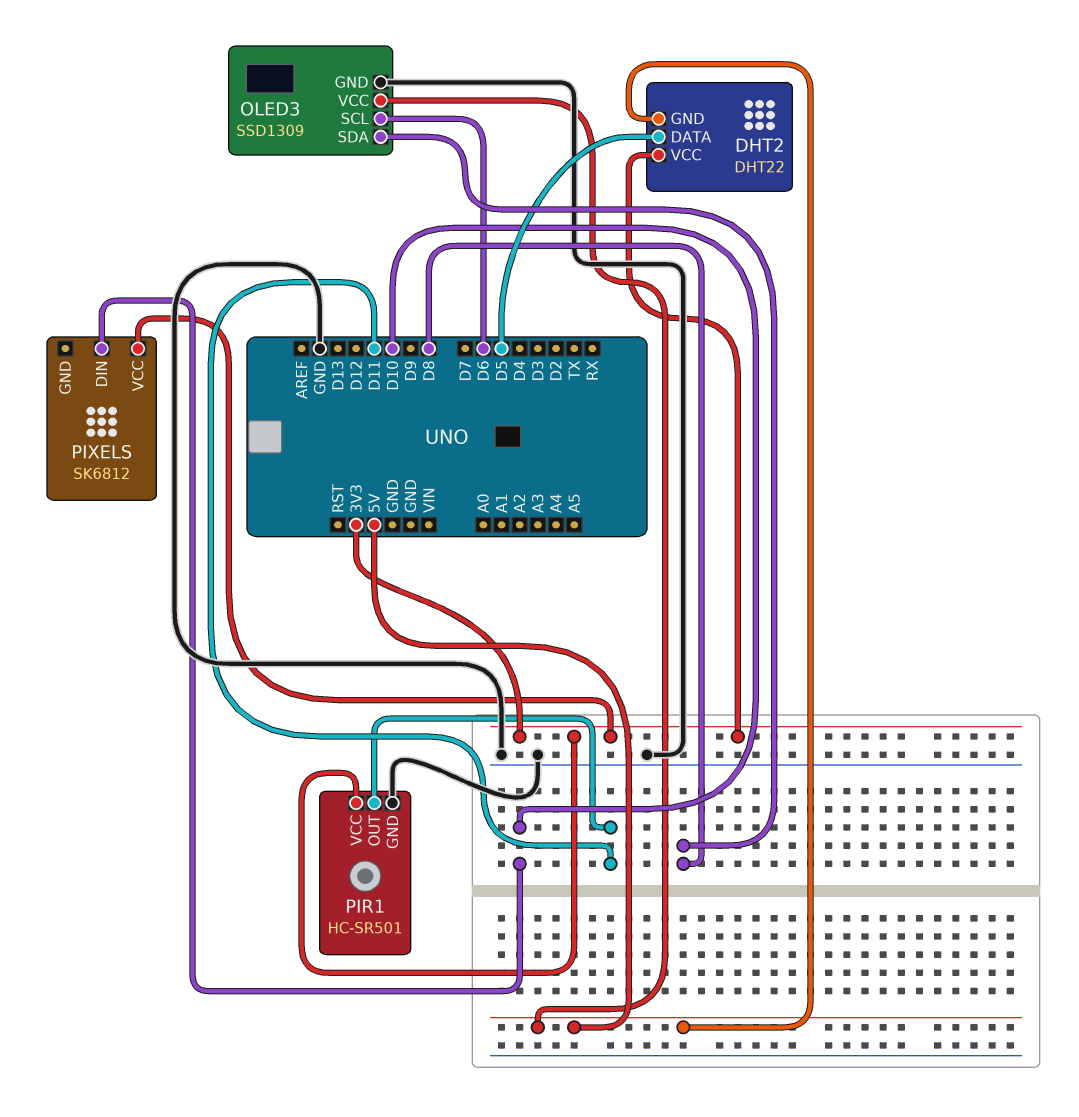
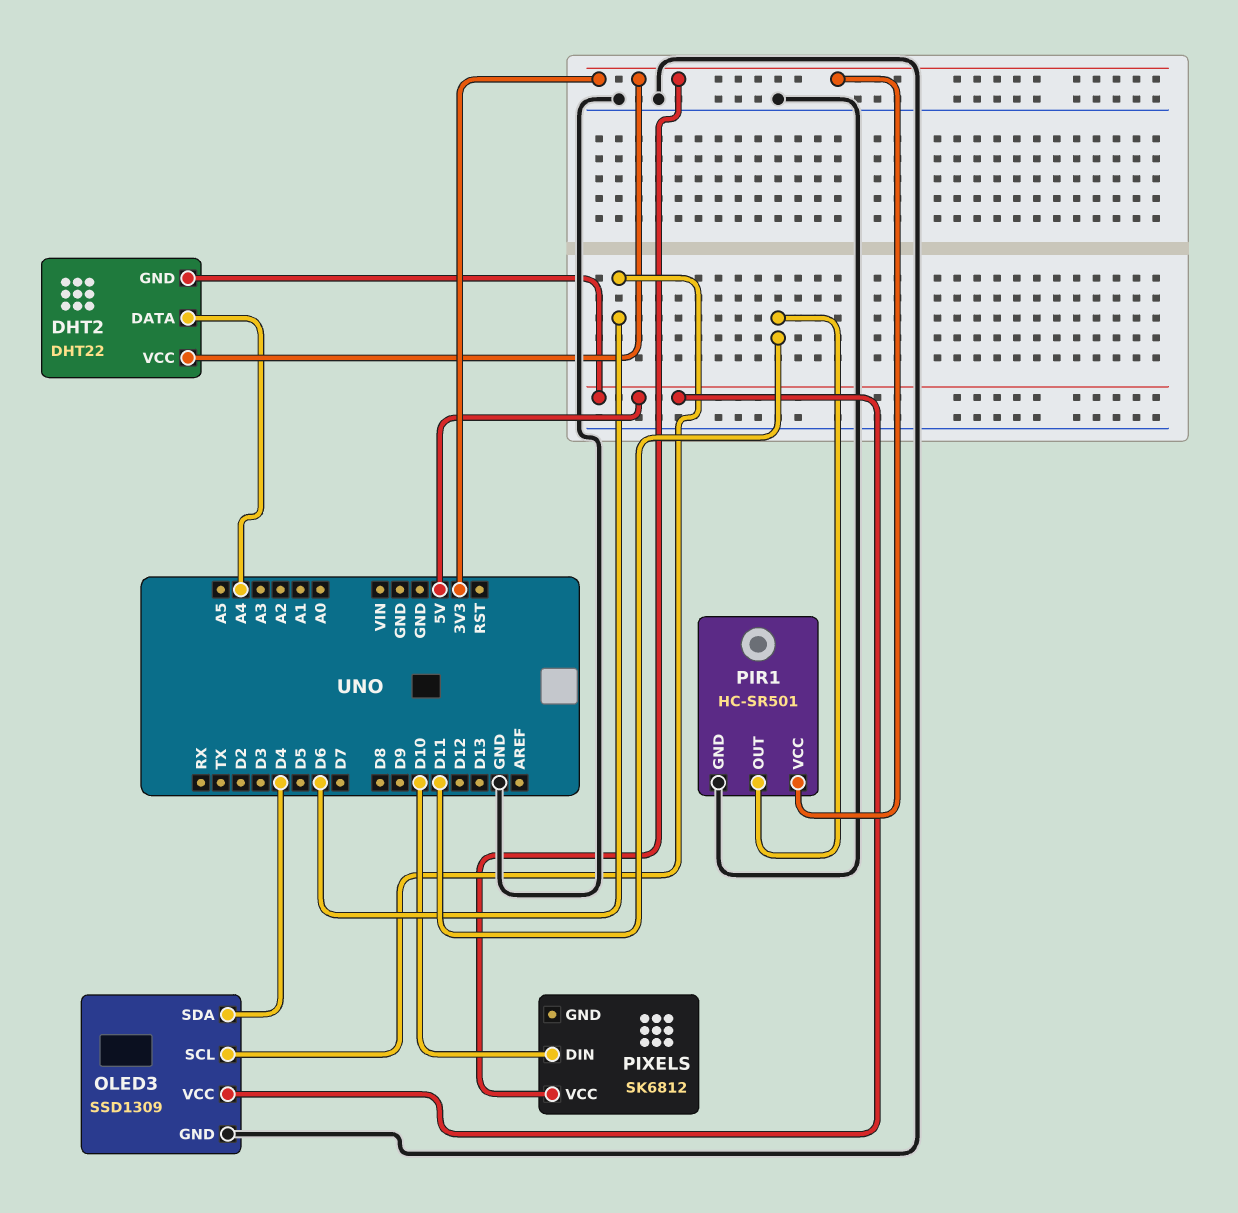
DHT2 pin DATA: D5 -> A4
OLED3 pin SDA: D8 -> D4

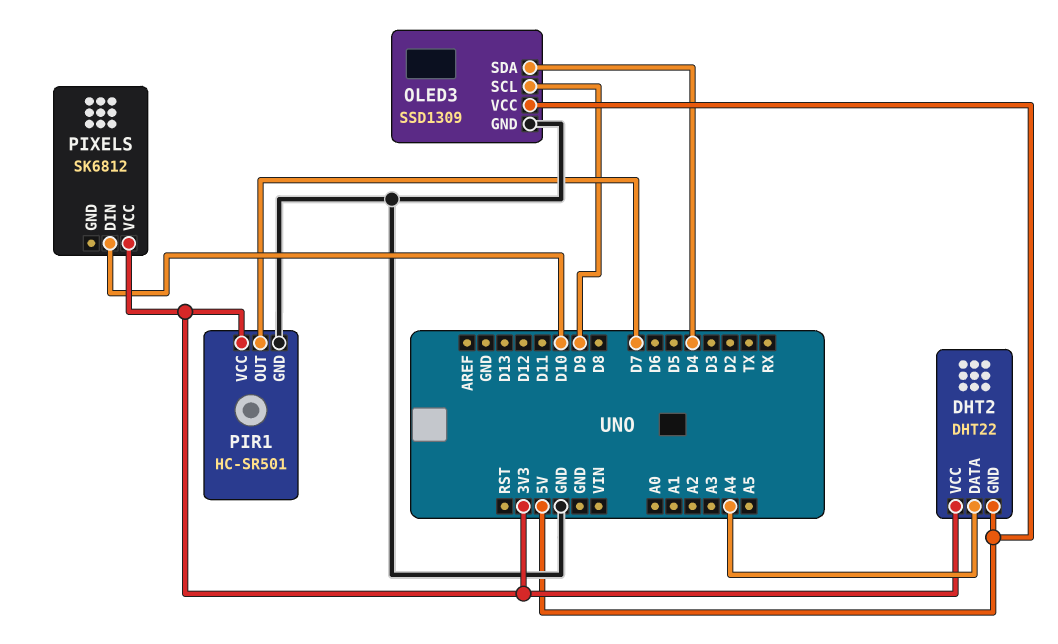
OLED3 pin SCL: D6 -> D9
PIR1 pin OUT: D11 -> D7

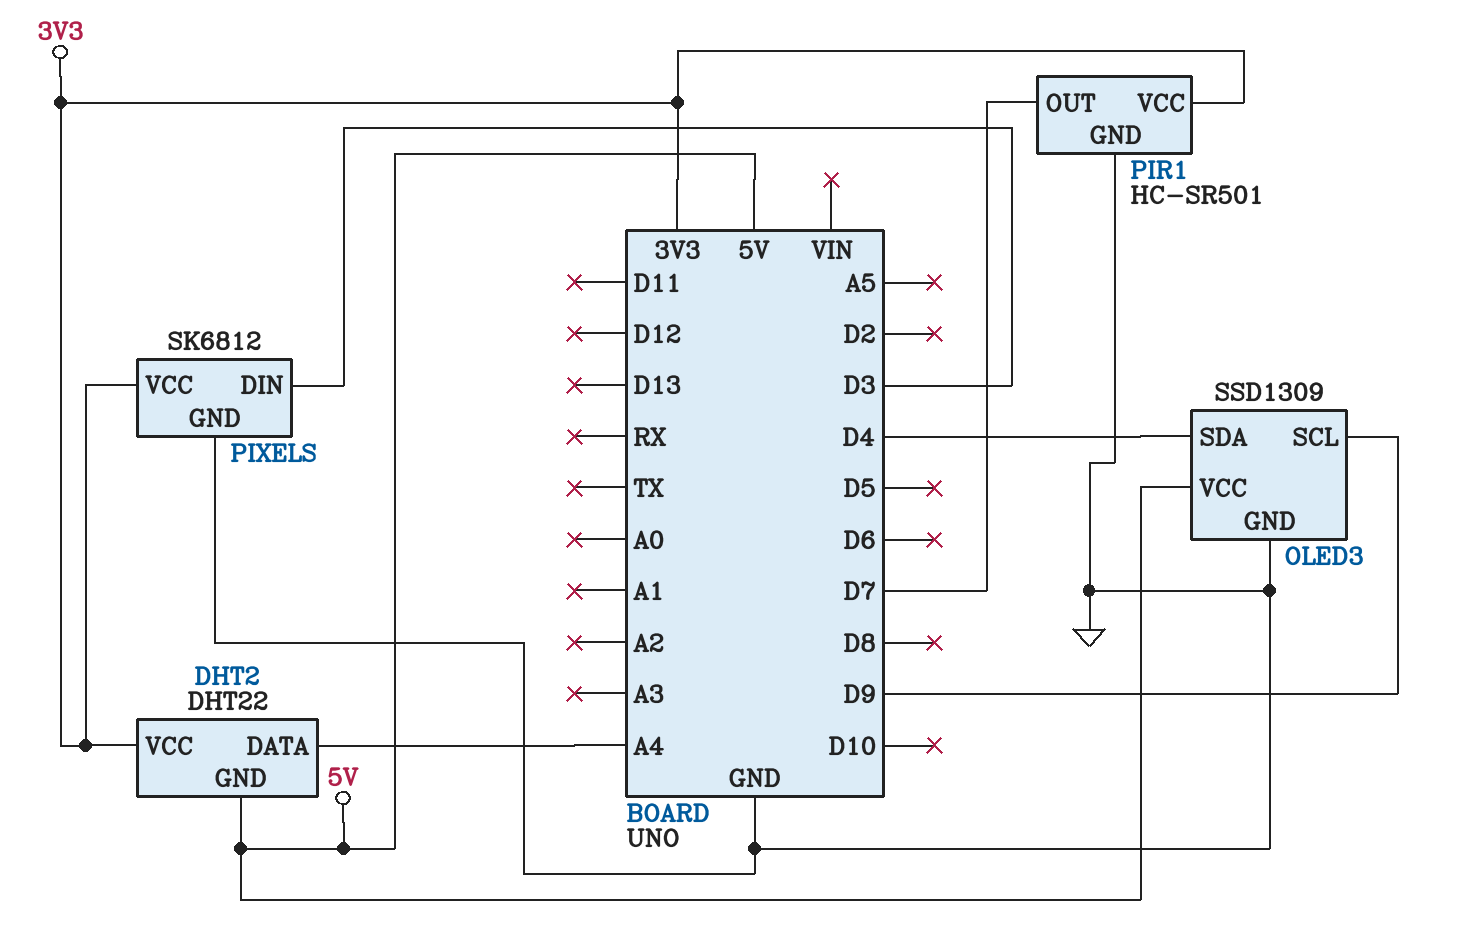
PIXELS pin DIN: D10 -> D3
PIXELS pin GND: none -> GND

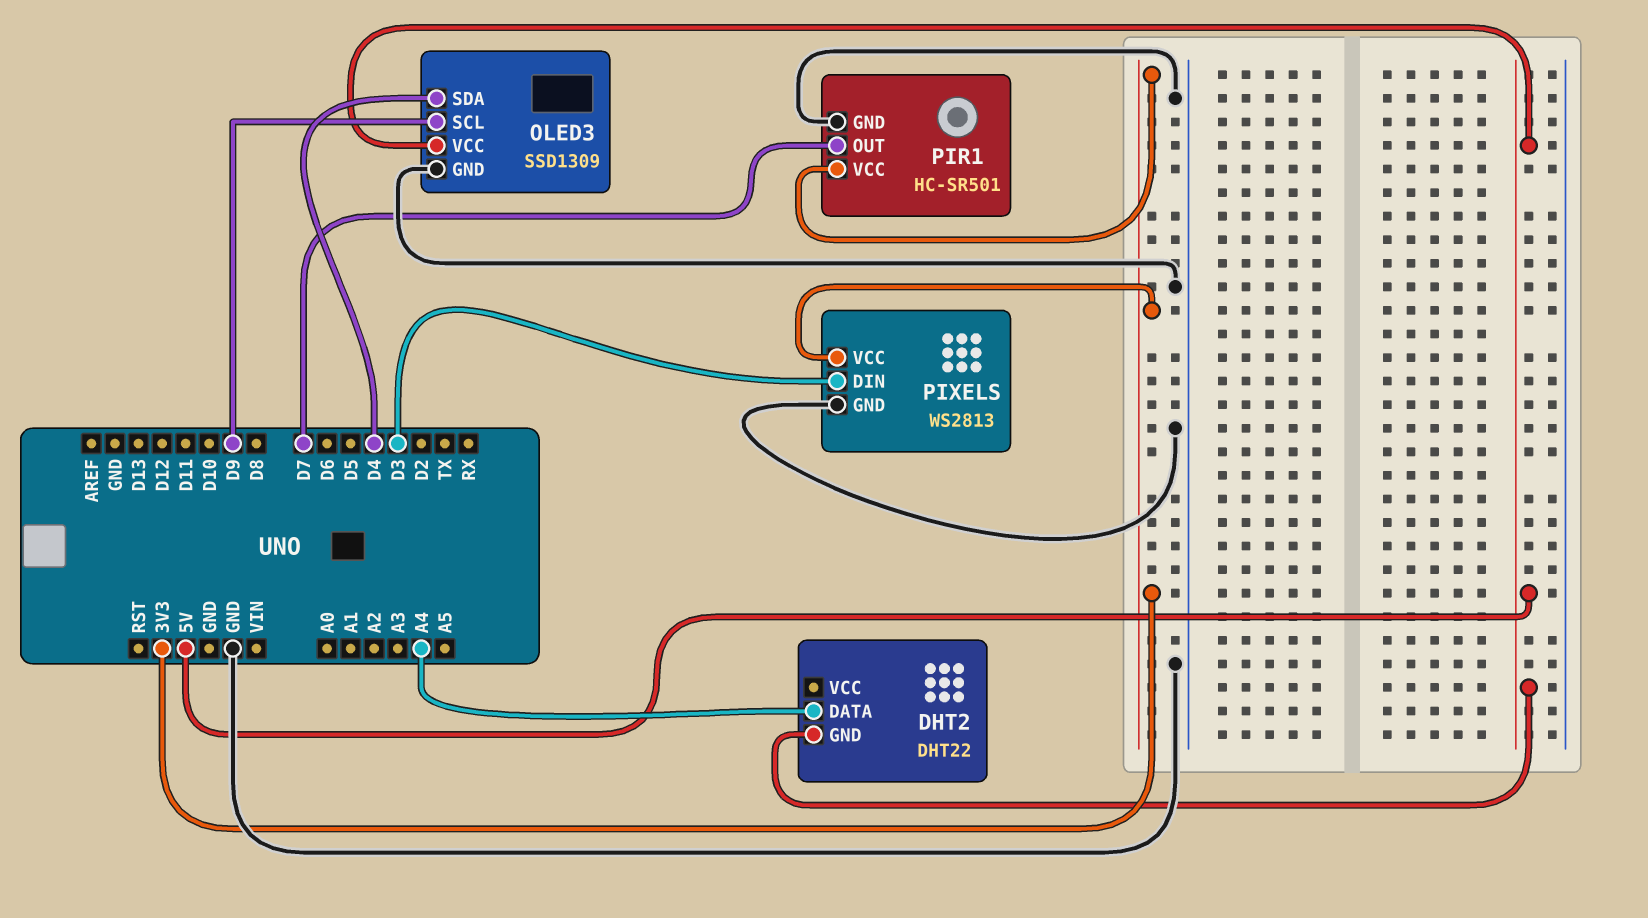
DHT2 pin VCC: 3V3 -> none
PIXELS: SK6812 -> WS2813

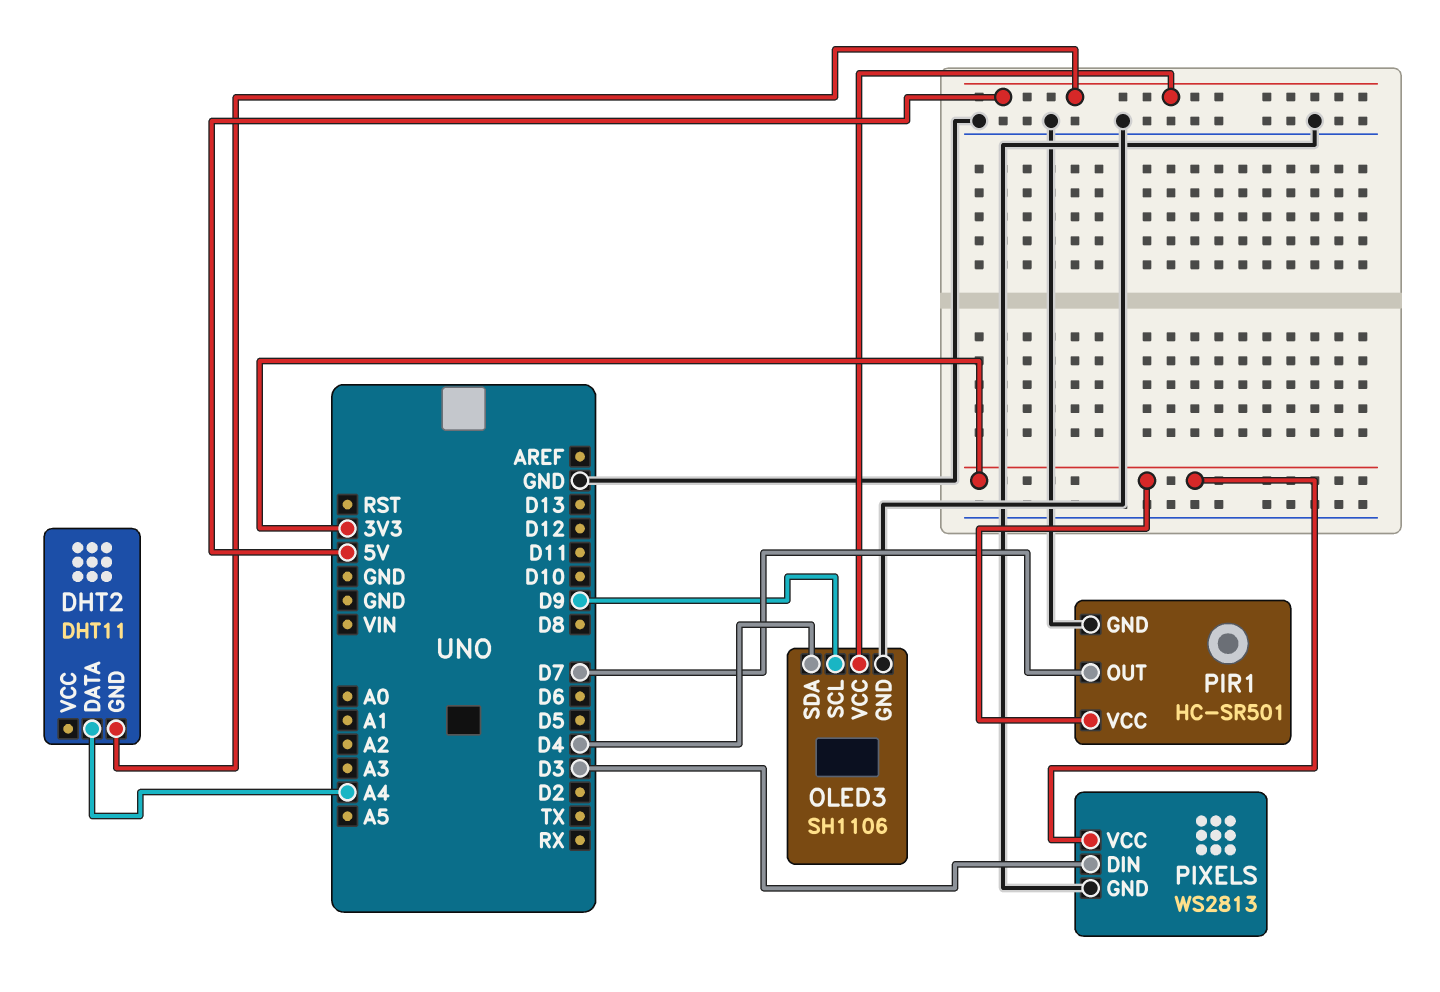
DHT2: DHT22 -> DHT11
OLED3: SSD1309 -> SH1106

